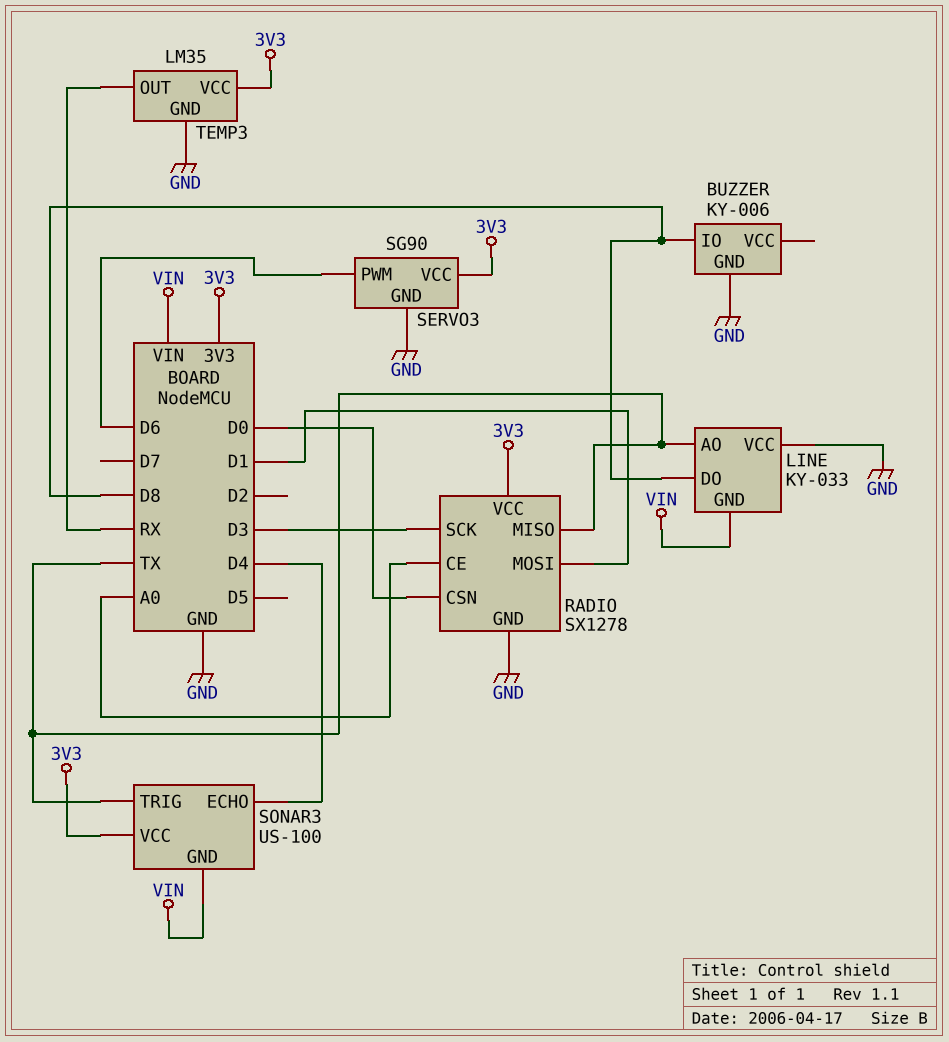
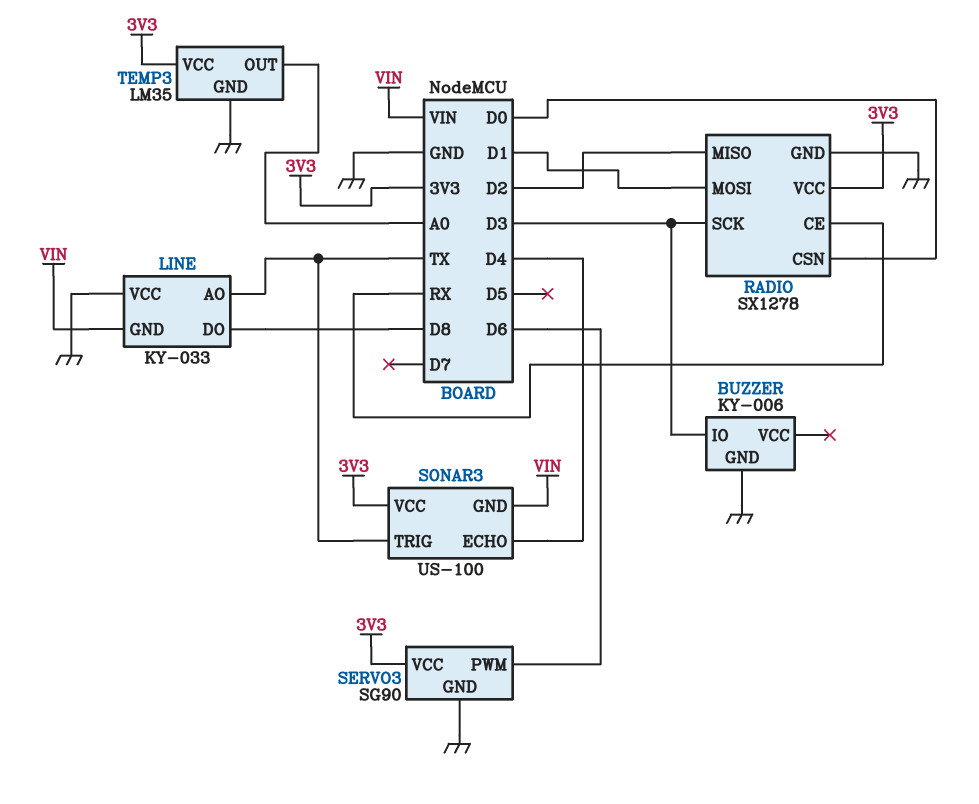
BUZZER pin IO: D8 -> D3
RADIO pin CE: A0 -> RX
RADIO pin MISO: TX -> D2
TEMP3 pin OUT: RX -> A0

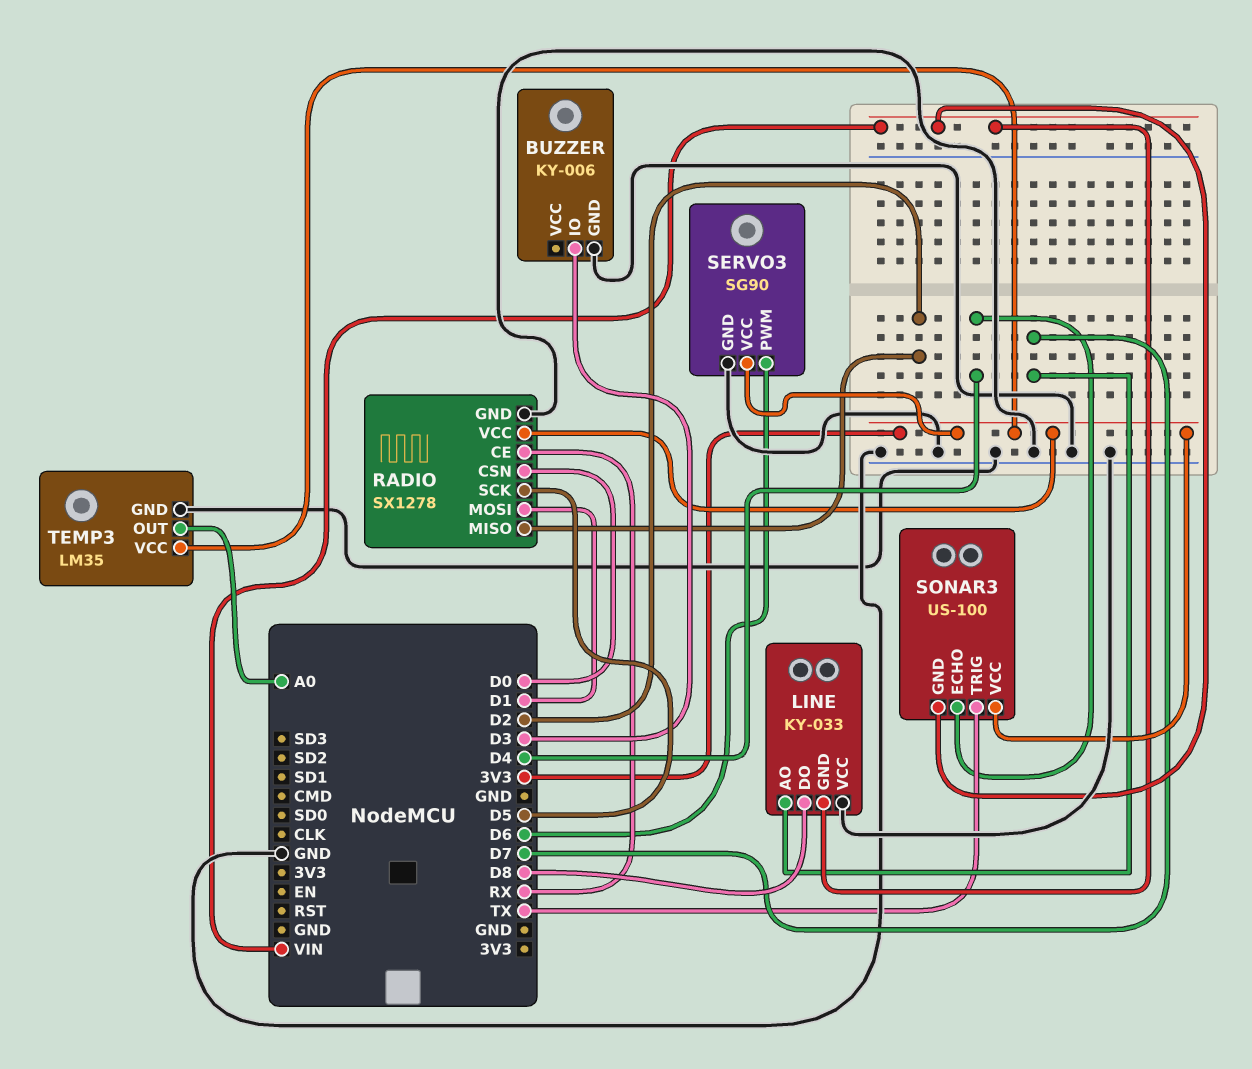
LINE pin AO: TX -> D7
RADIO pin SCK: D3 -> D5

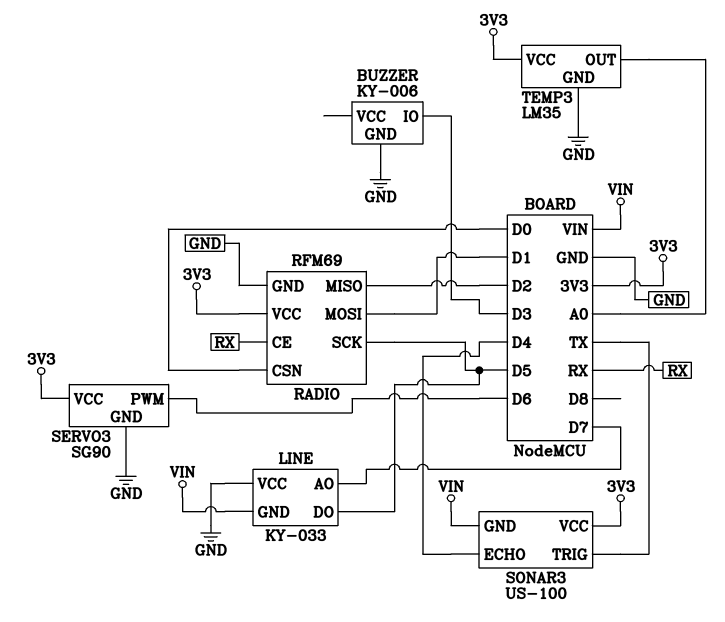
LINE pin DO: D8 -> D5
RADIO: SX1278 -> RFM69

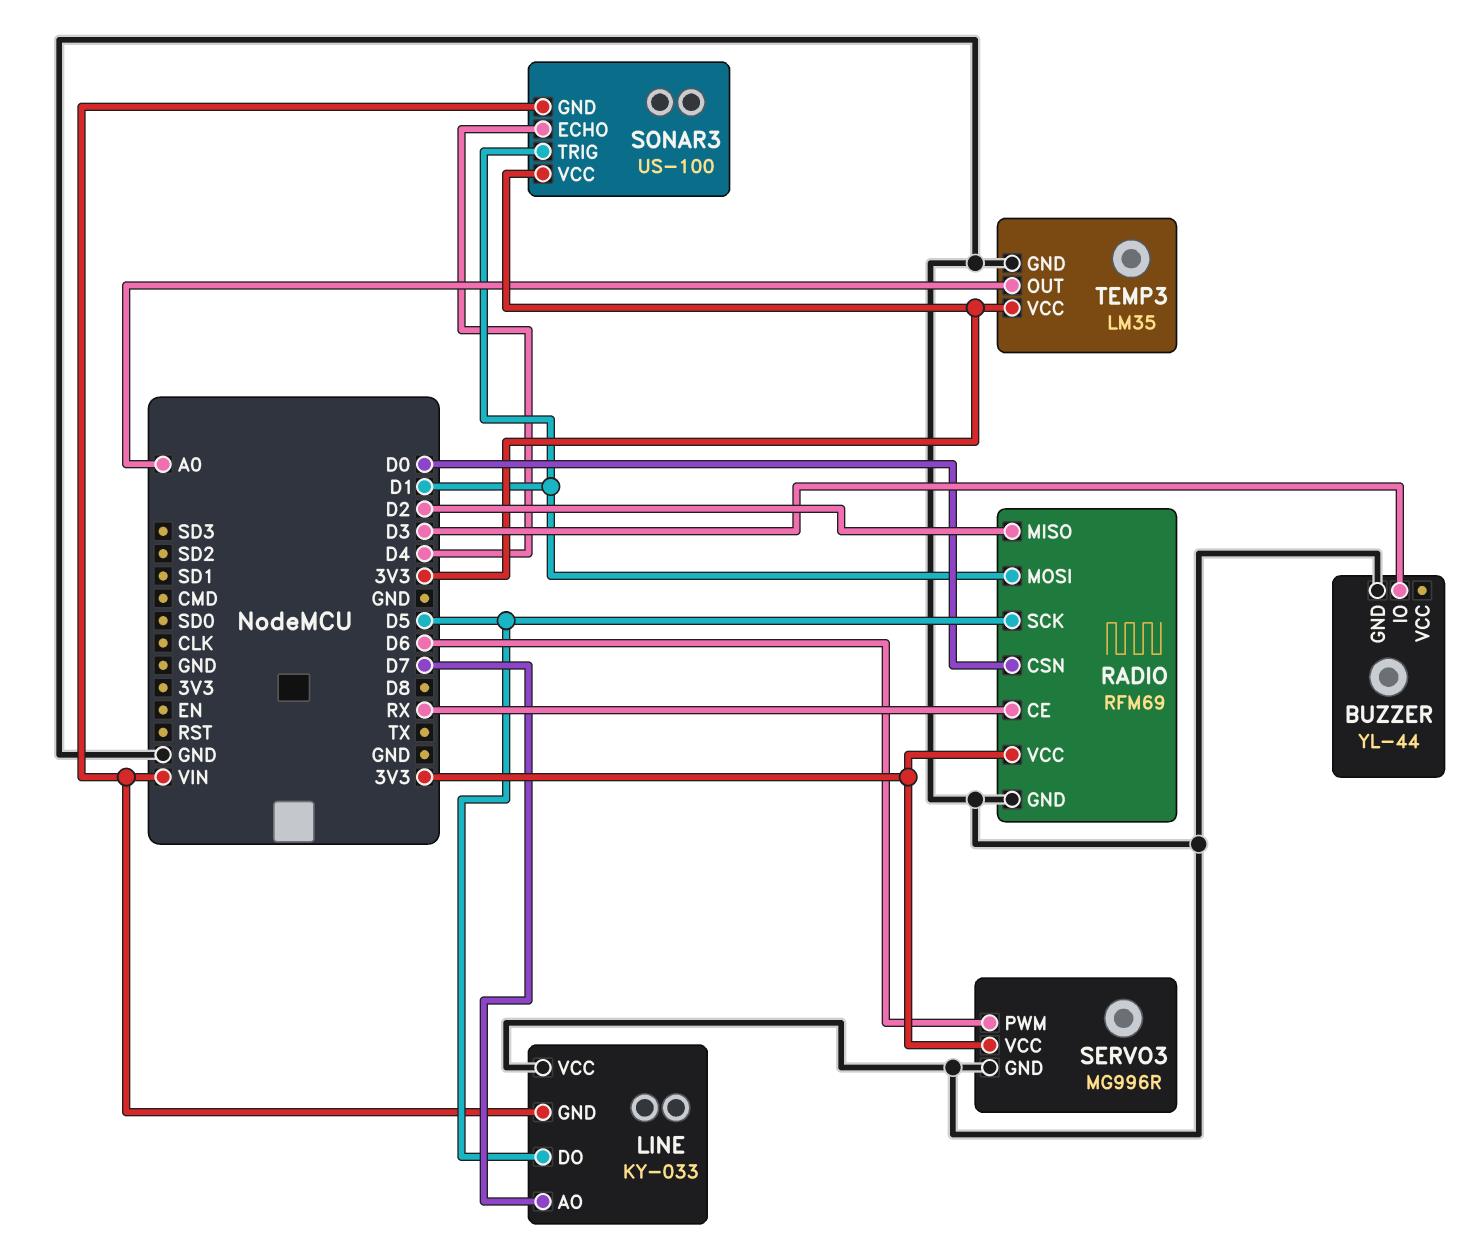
BUZZER: KY-006 -> YL-44
SERVO3: SG90 -> MG996R
SONAR3 pin TRIG: TX -> D1

